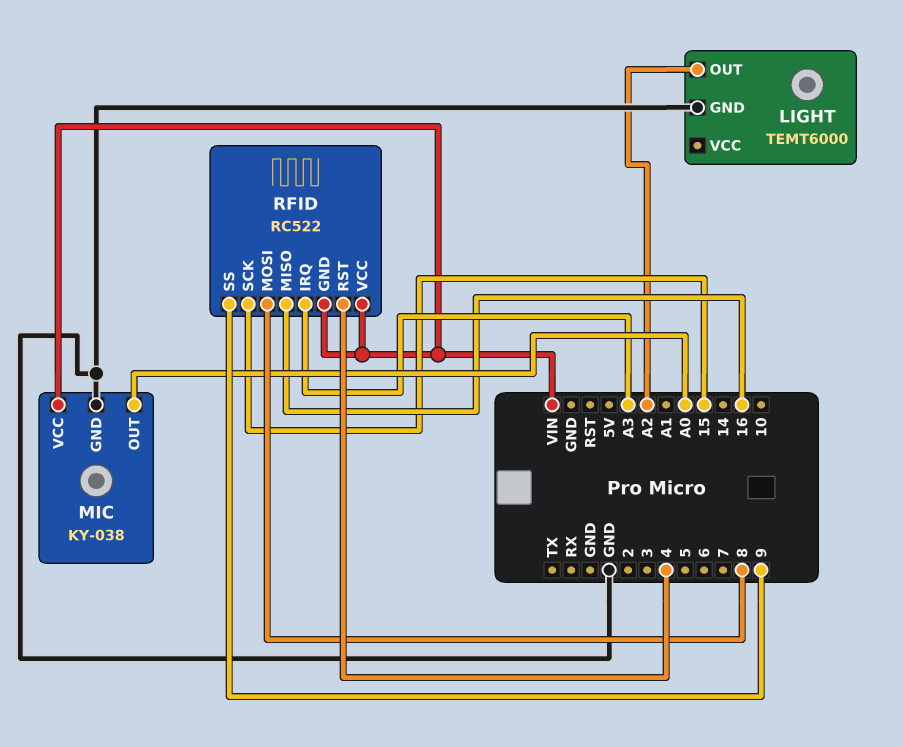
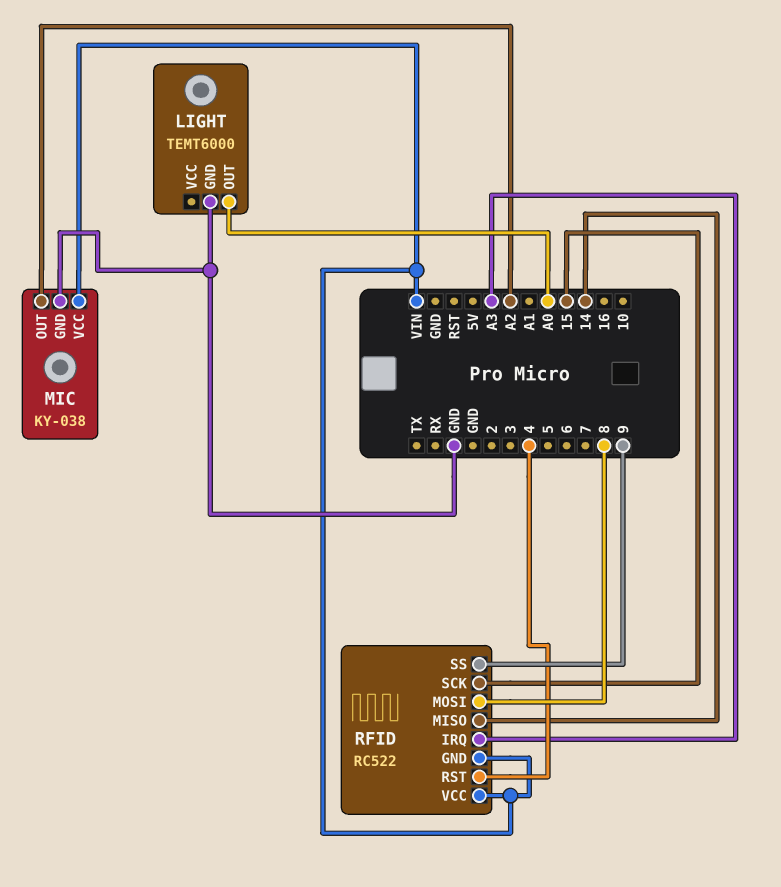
LIGHT pin OUT: A2 -> A0
MIC pin OUT: A0 -> A2
RFID pin MISO: 16 -> 14

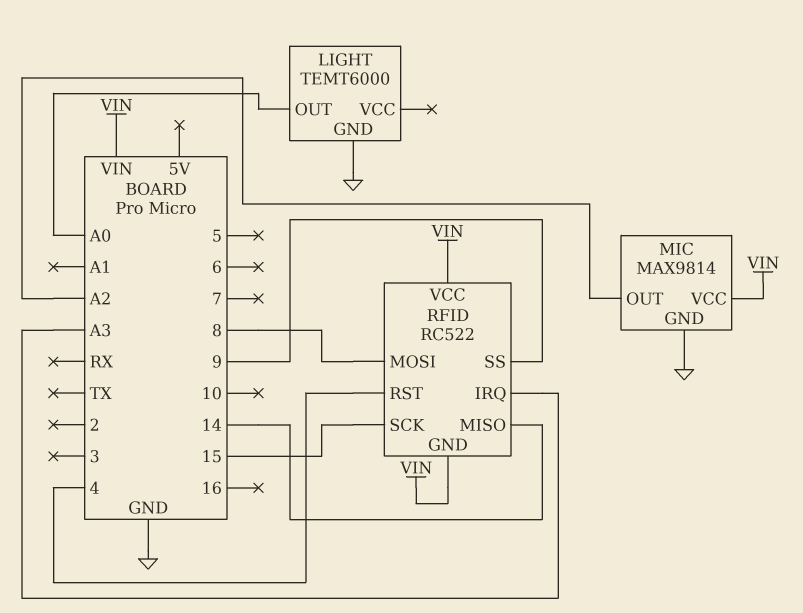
MIC: KY-038 -> MAX9814

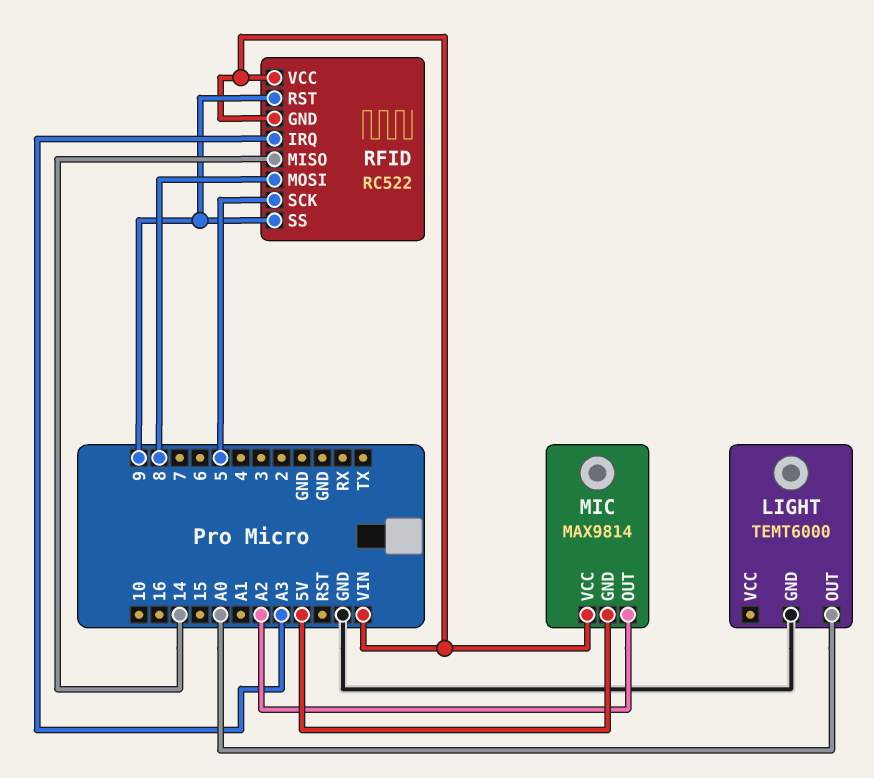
MIC pin GND: GND -> 5V
RFID pin RST: 4 -> 9
RFID pin SCK: 15 -> 5

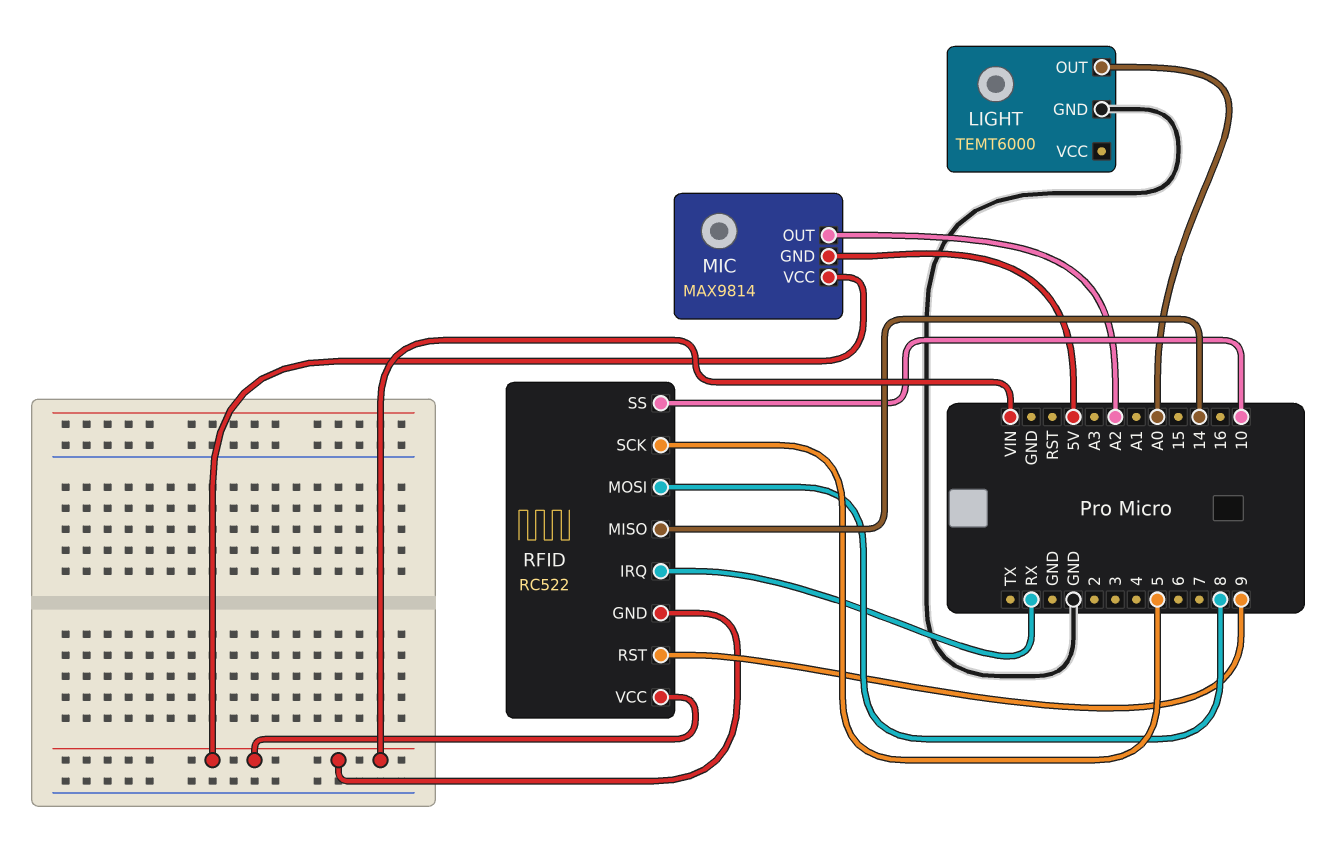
RFID pin IRQ: A3 -> RX
RFID pin SS: 9 -> 10

